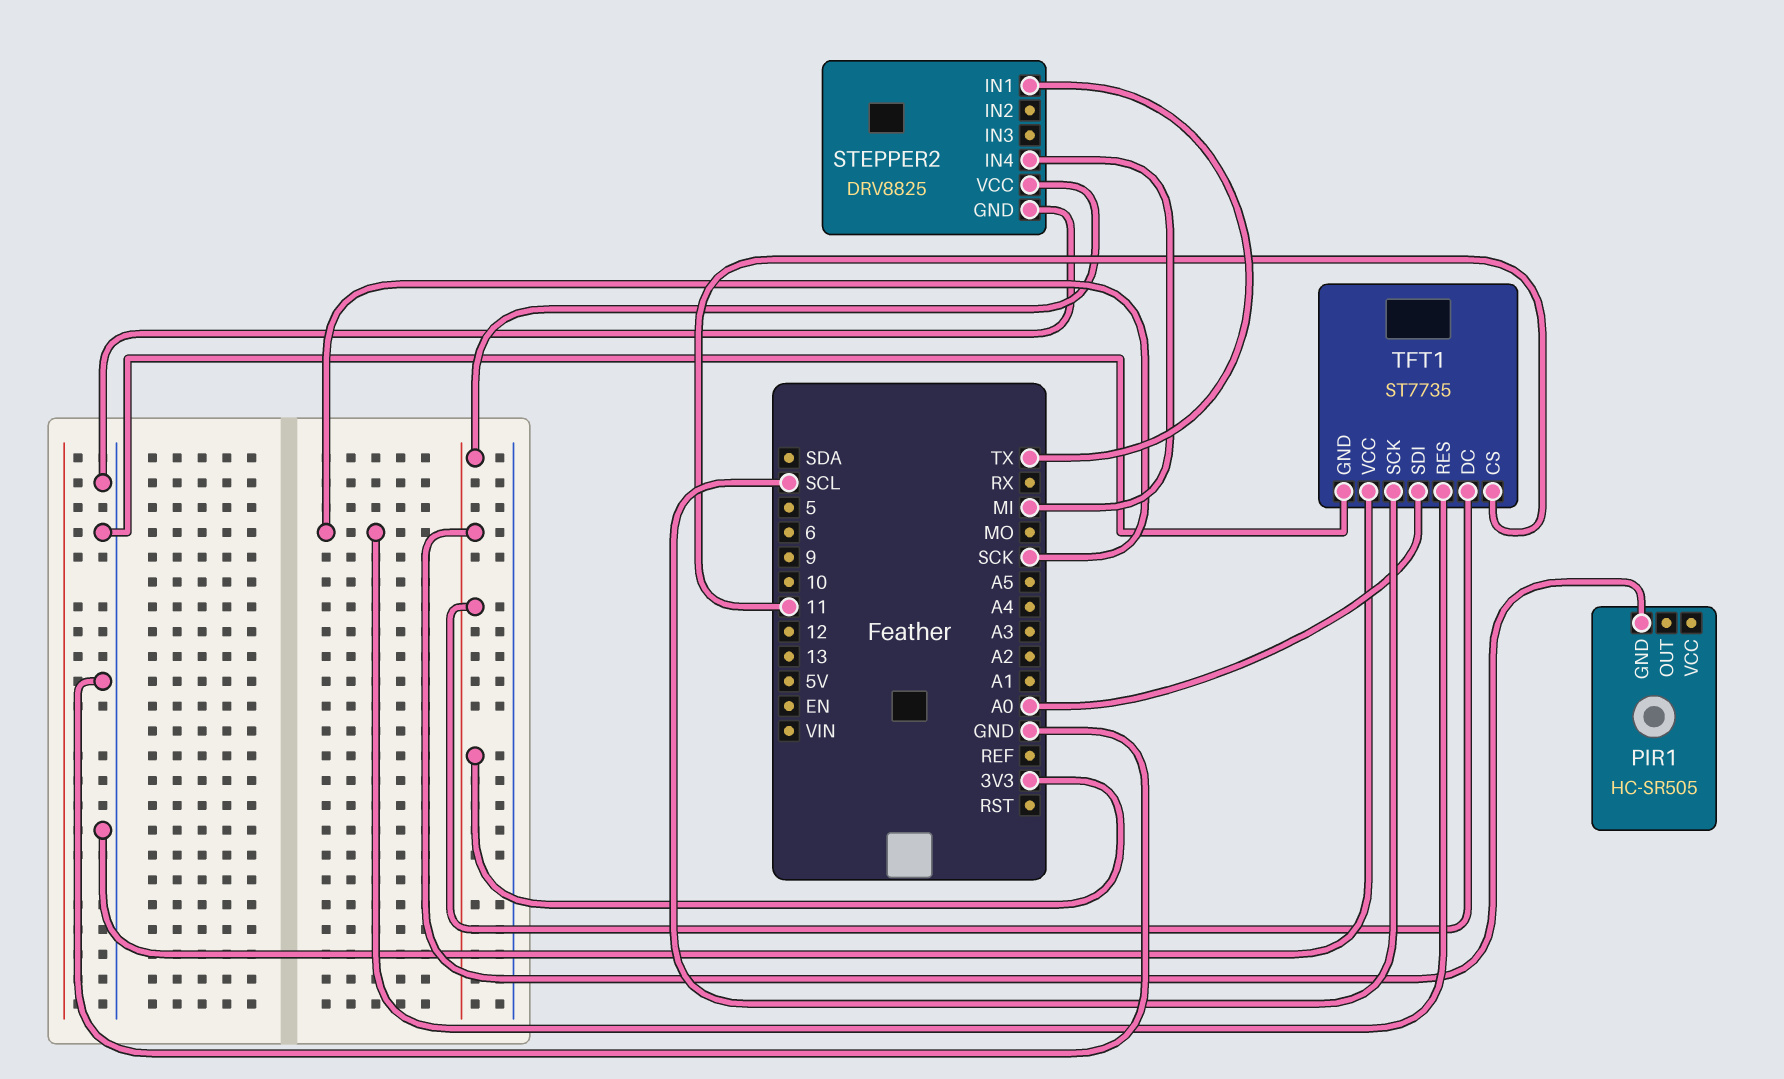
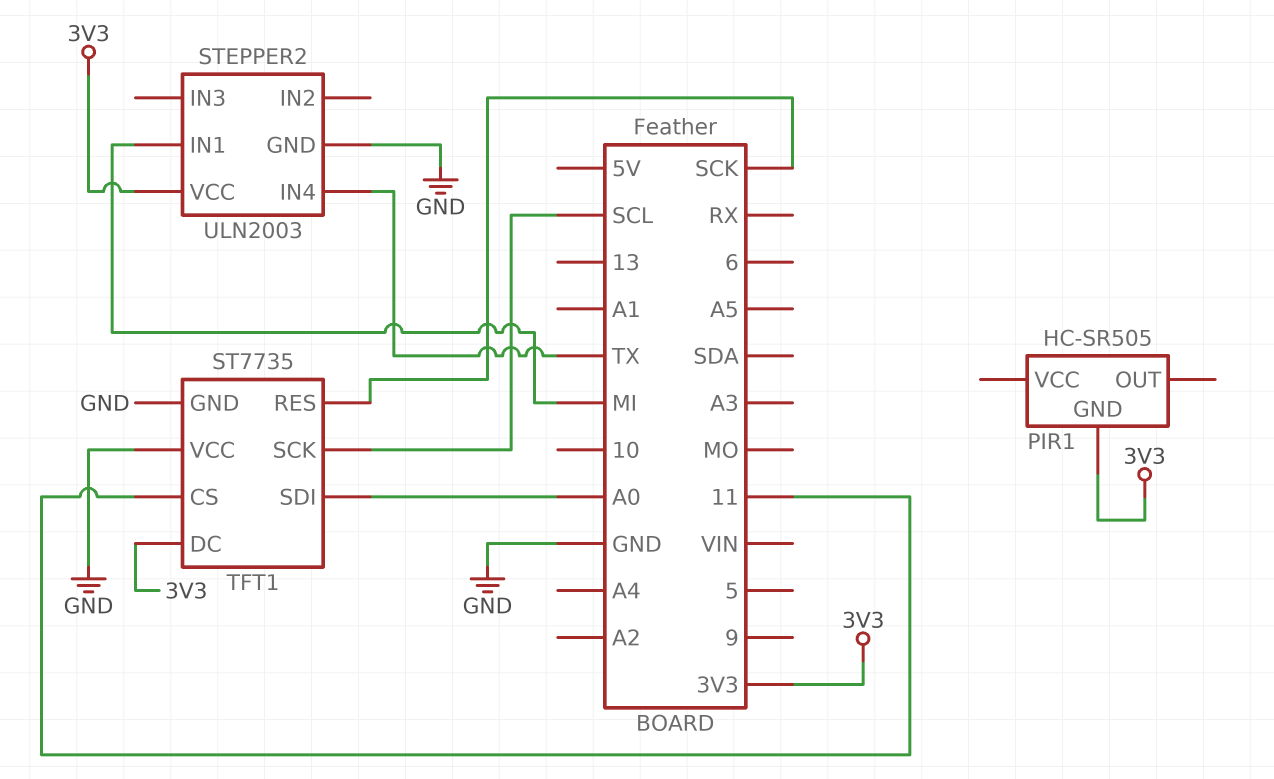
STEPPER2: DRV8825 -> ULN2003
STEPPER2 pin IN1: TX -> MI
STEPPER2 pin IN4: MI -> TX

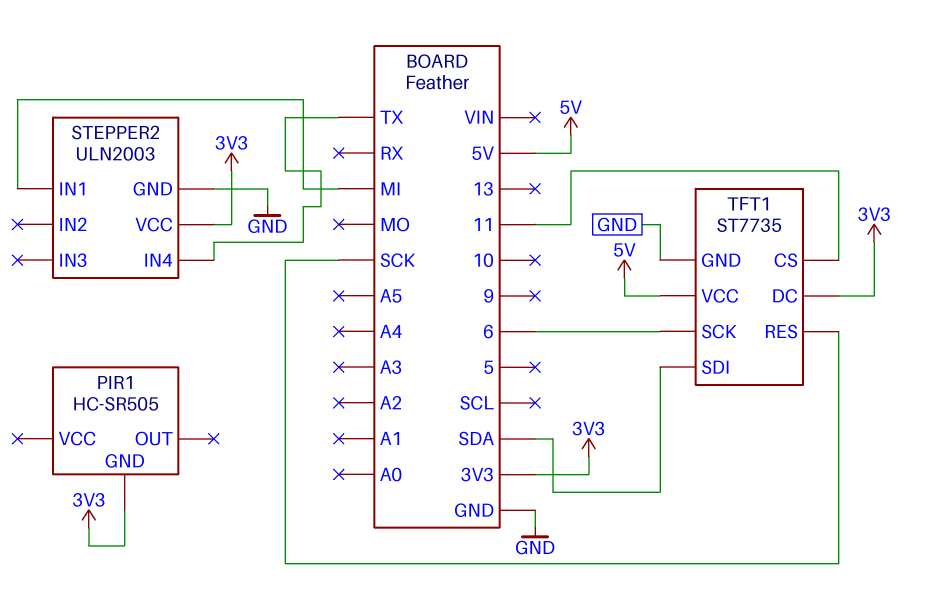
TFT1 pin SCK: SCL -> 6
TFT1 pin SDI: A0 -> SDA
TFT1 pin VCC: GND -> 5V

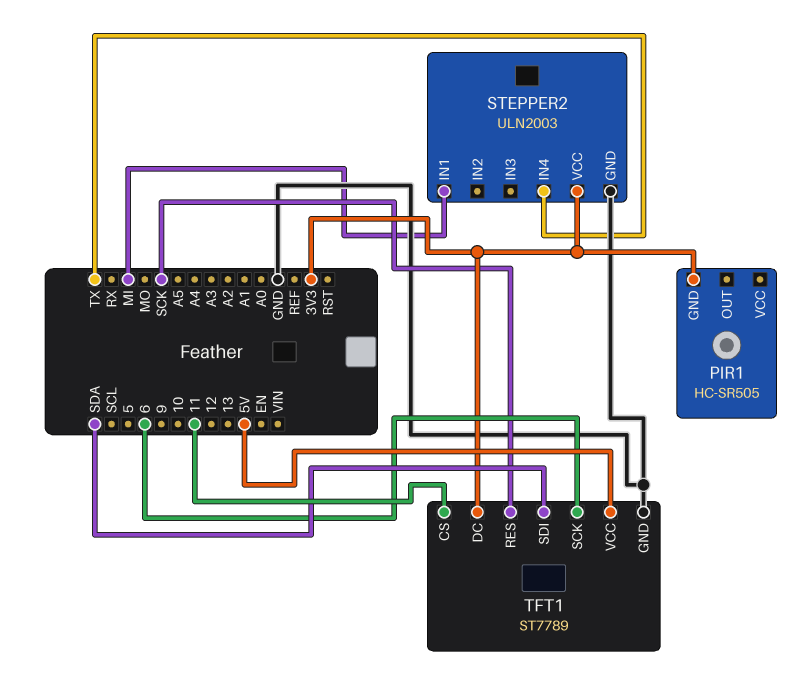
TFT1: ST7735 -> ST7789

